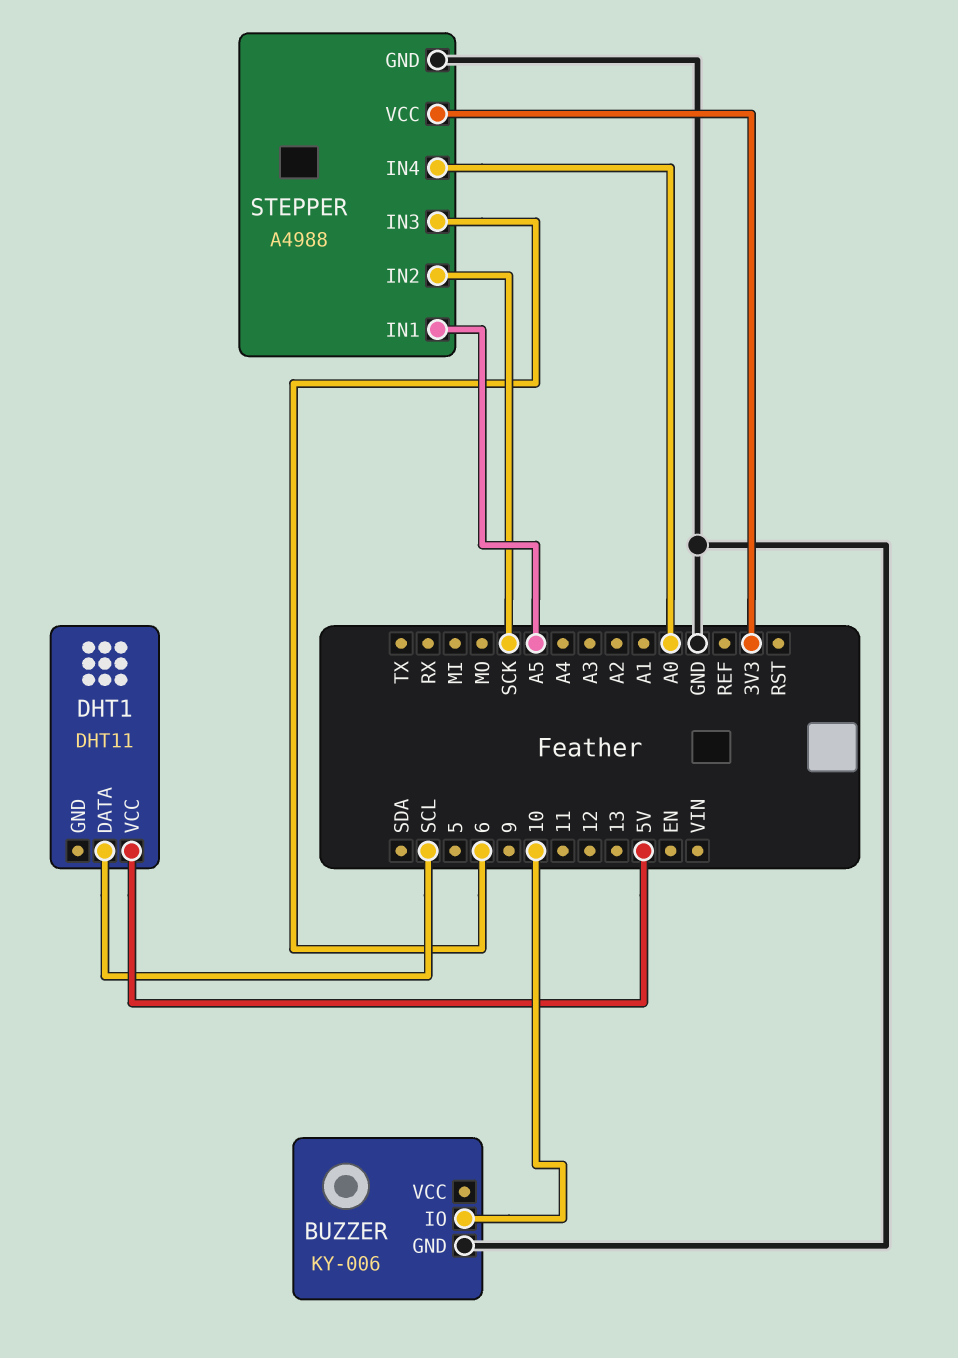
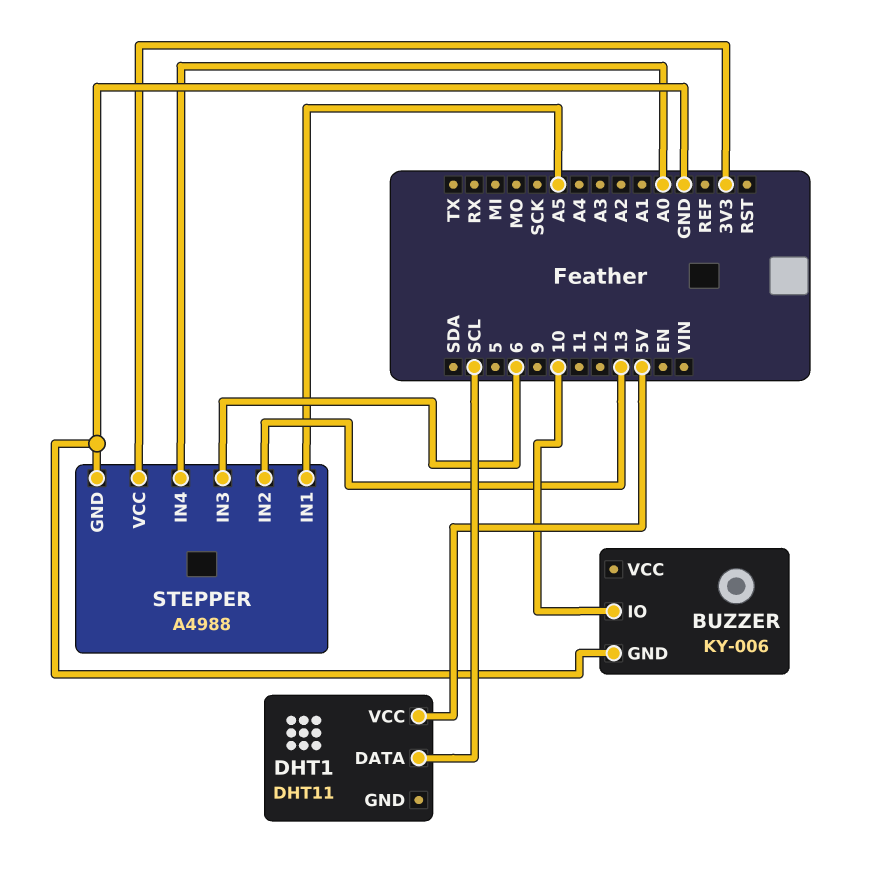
STEPPER pin IN2: SCK -> 13

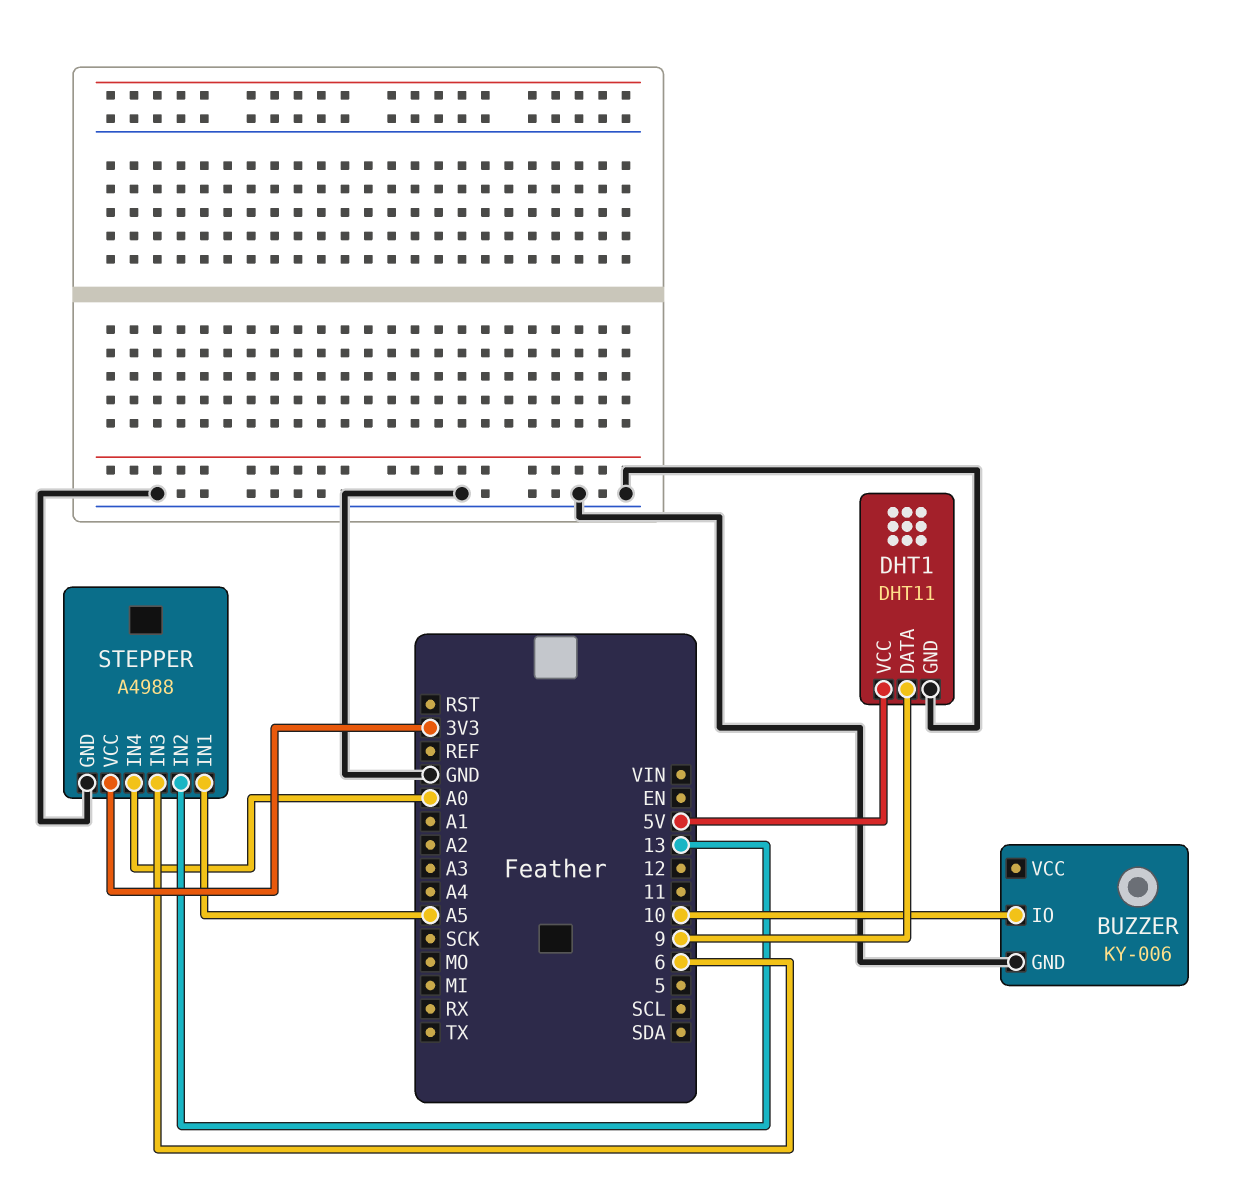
DHT1 pin DATA: SCL -> 9
DHT1 pin GND: none -> GND

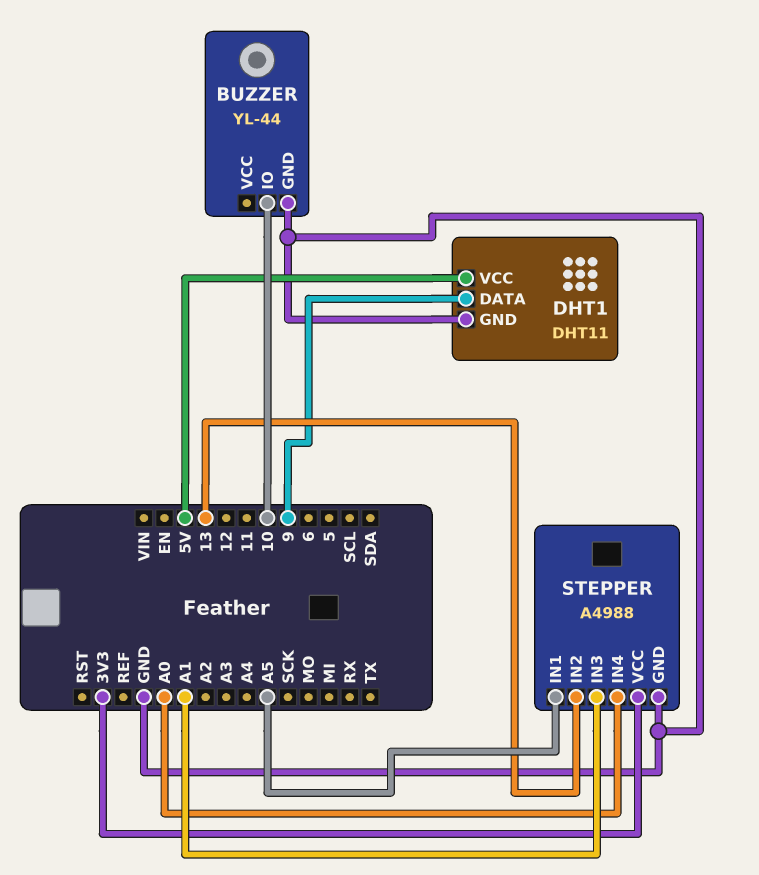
BUZZER: KY-006 -> YL-44
STEPPER pin IN3: 6 -> A1

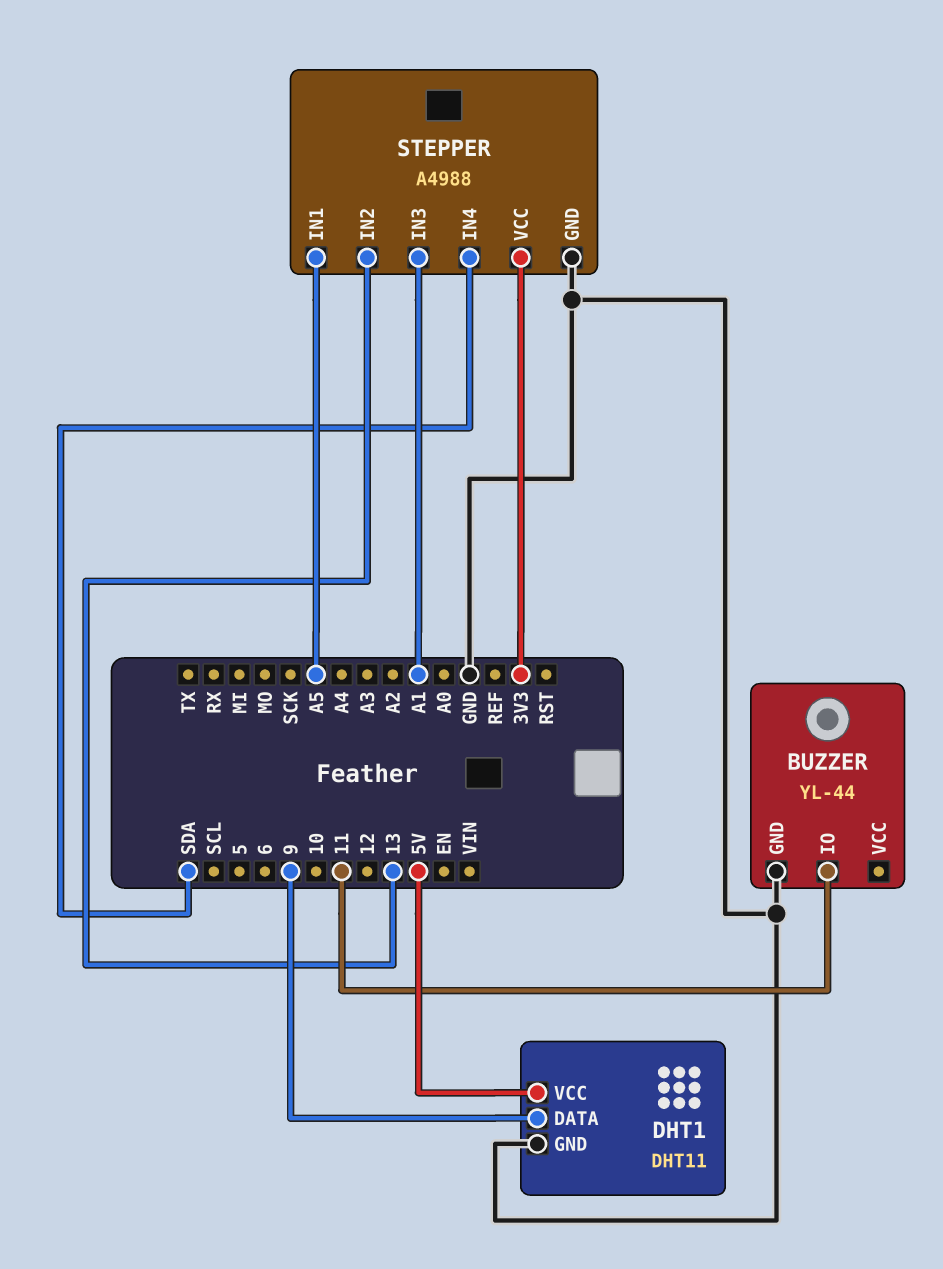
BUZZER pin IO: 10 -> 11
STEPPER pin IN4: A0 -> SDA

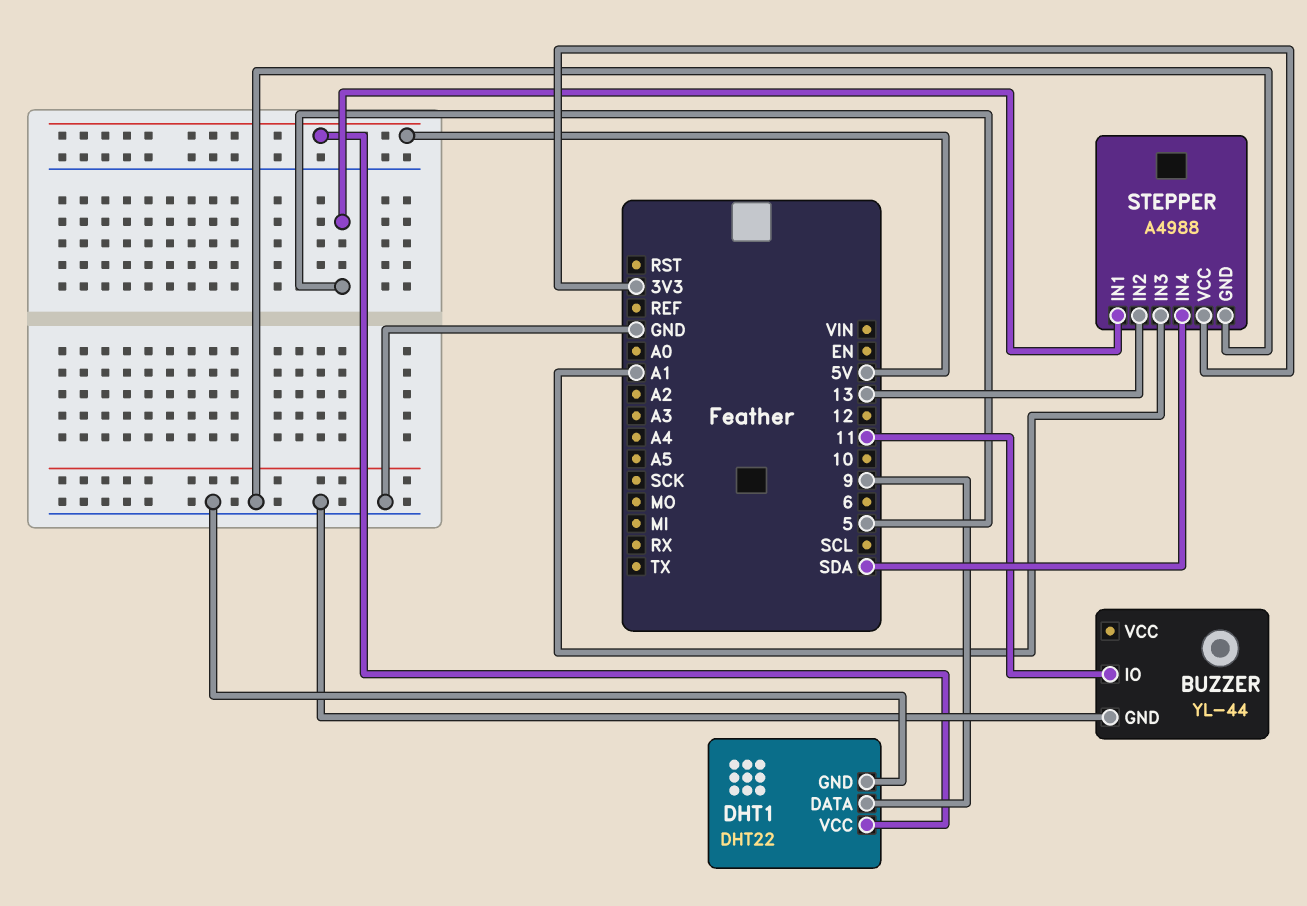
DHT1: DHT11 -> DHT22
STEPPER pin IN1: A5 -> 5

